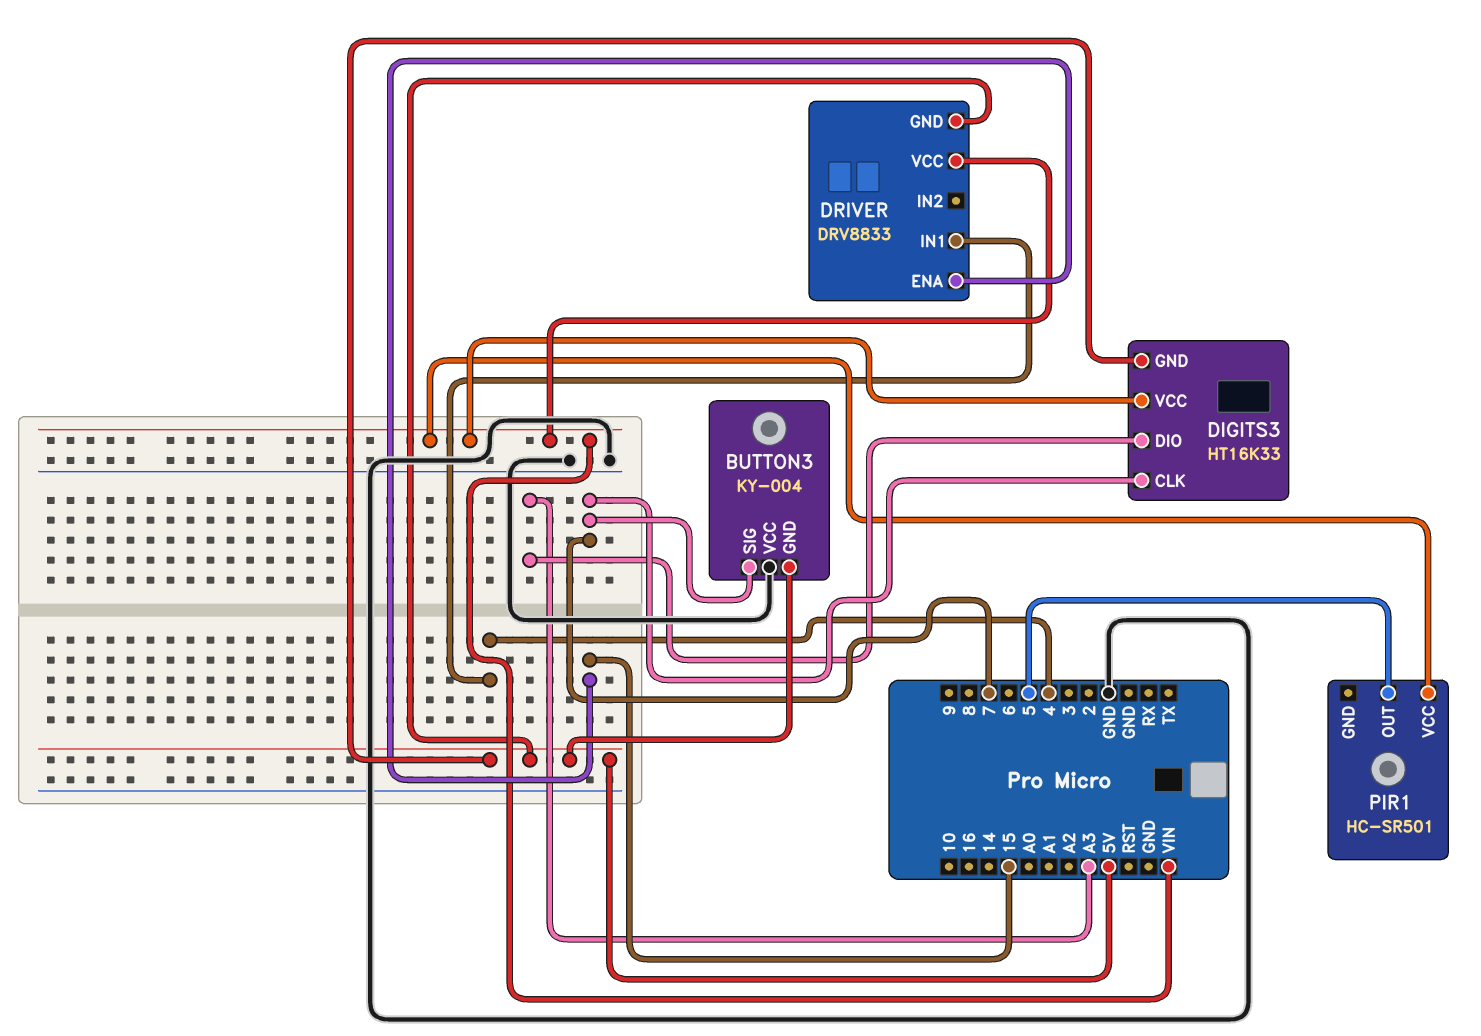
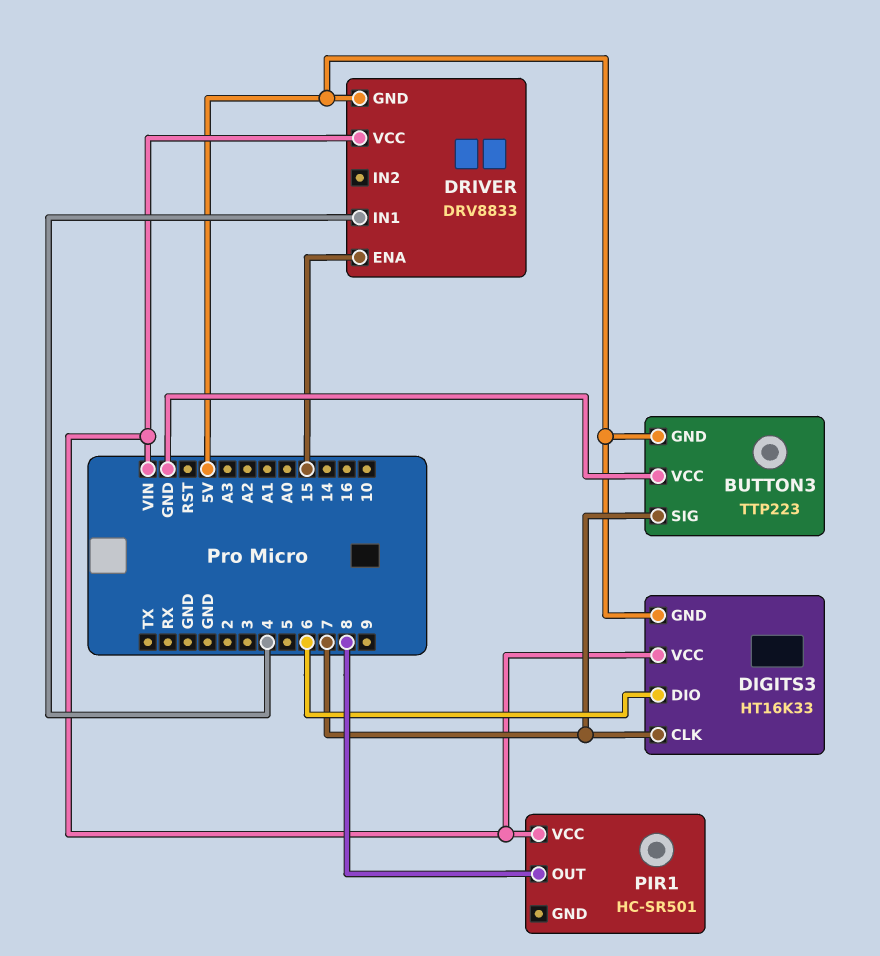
BUTTON3: KY-004 -> TTP223
DIGITS3 pin DIO: A3 -> 6
PIR1 pin OUT: 5 -> 8

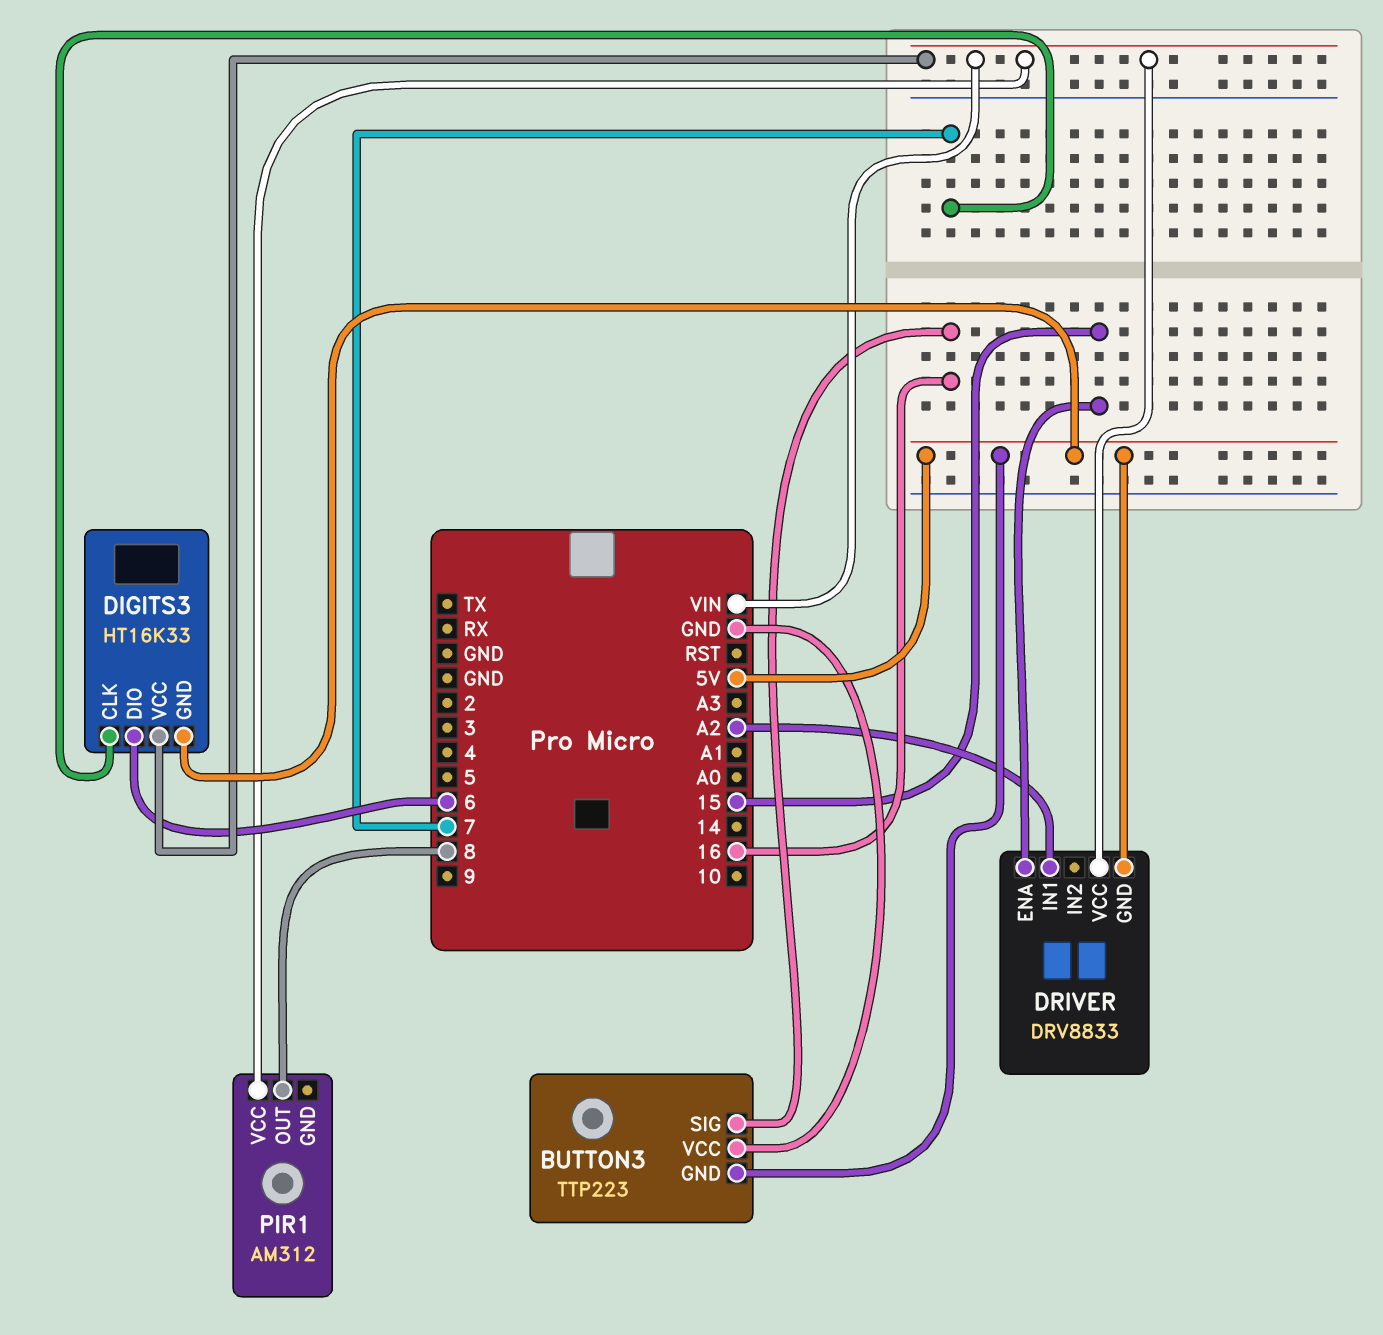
BUTTON3 pin SIG: 7 -> 16
DRIVER pin IN1: 4 -> A2
PIR1: HC-SR501 -> AM312

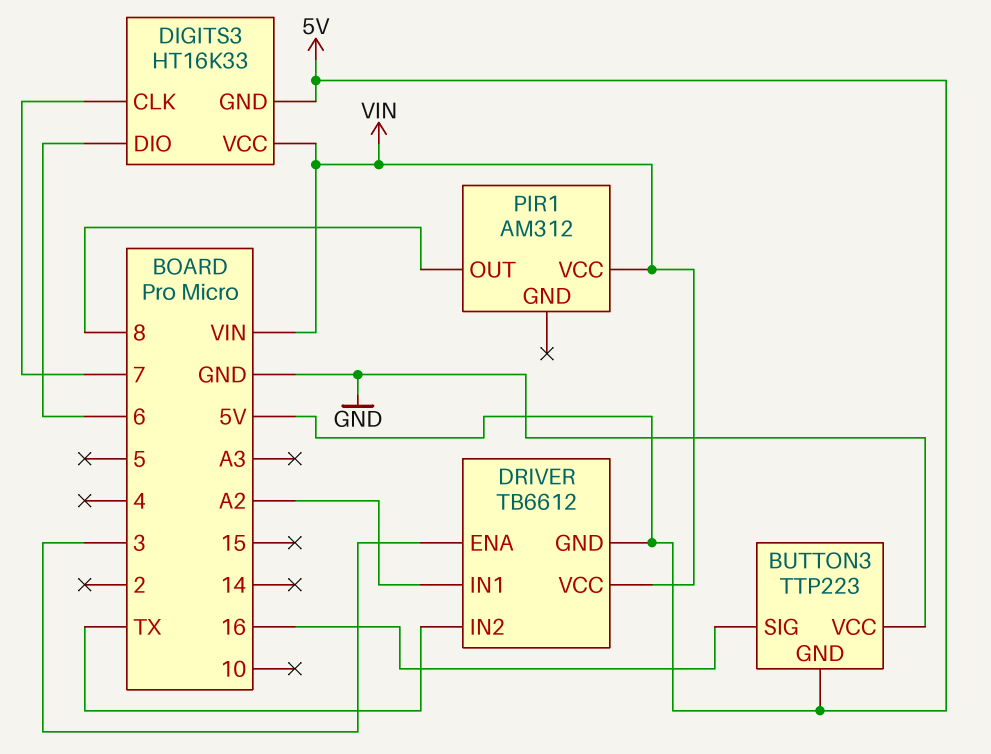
DRIVER: DRV8833 -> TB6612
DRIVER pin ENA: 15 -> 3
DRIVER pin IN2: none -> TX

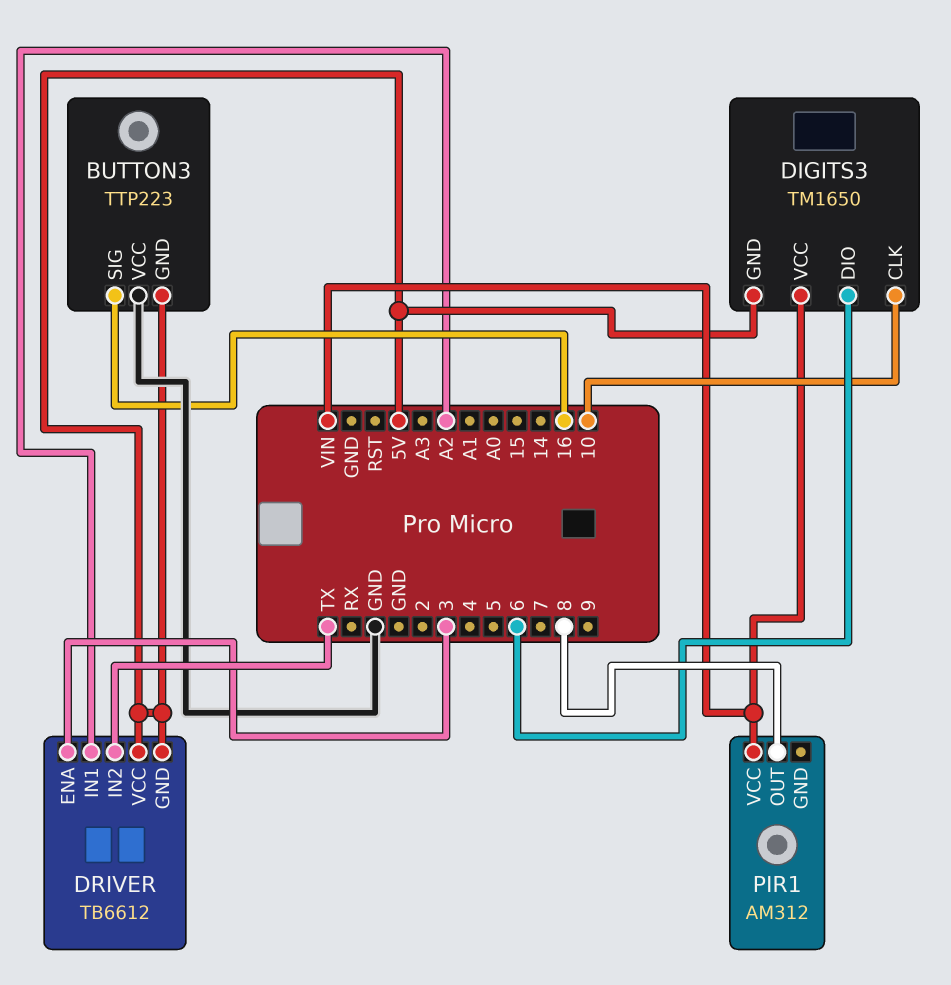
DIGITS3: HT16K33 -> TM1650
DIGITS3 pin CLK: 7 -> 10
DRIVER pin VCC: VIN -> 5V

